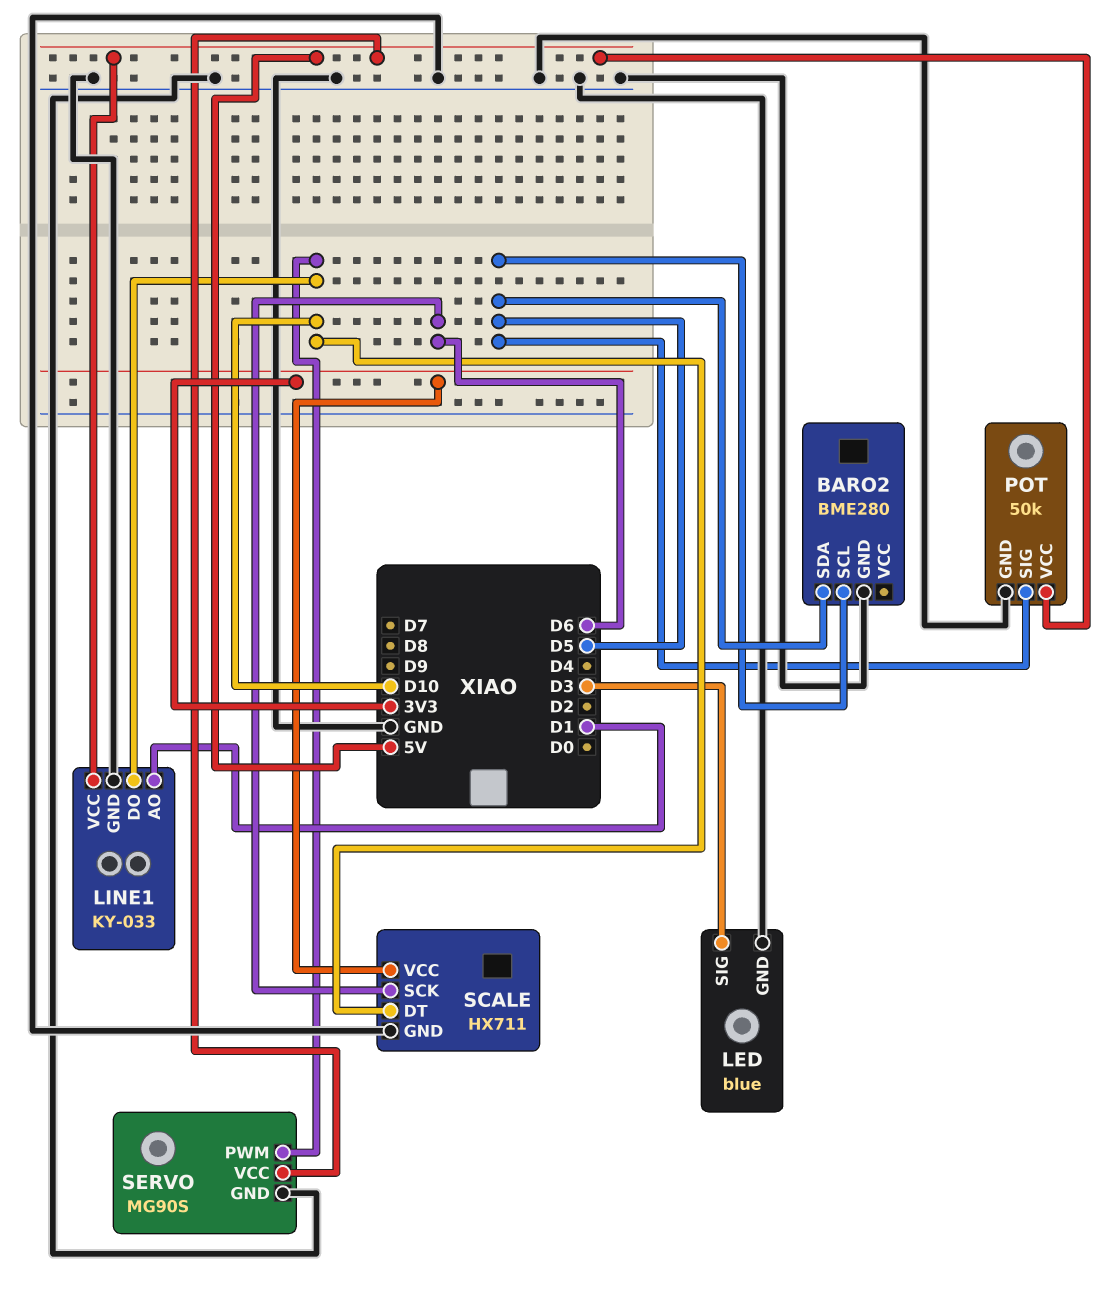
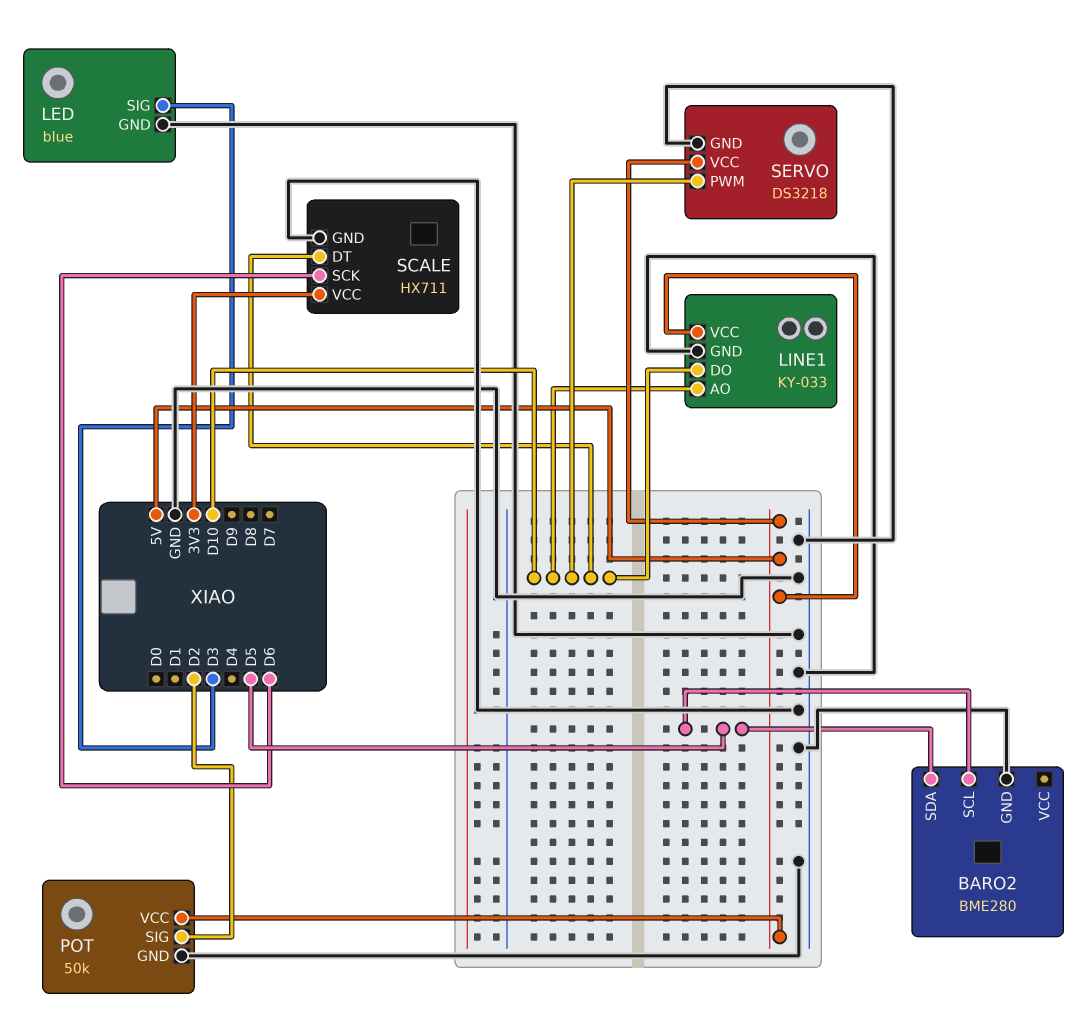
LINE1 pin AO: D1 -> D10
POT pin SIG: D5 -> D2
SERVO: MG90S -> DS3218

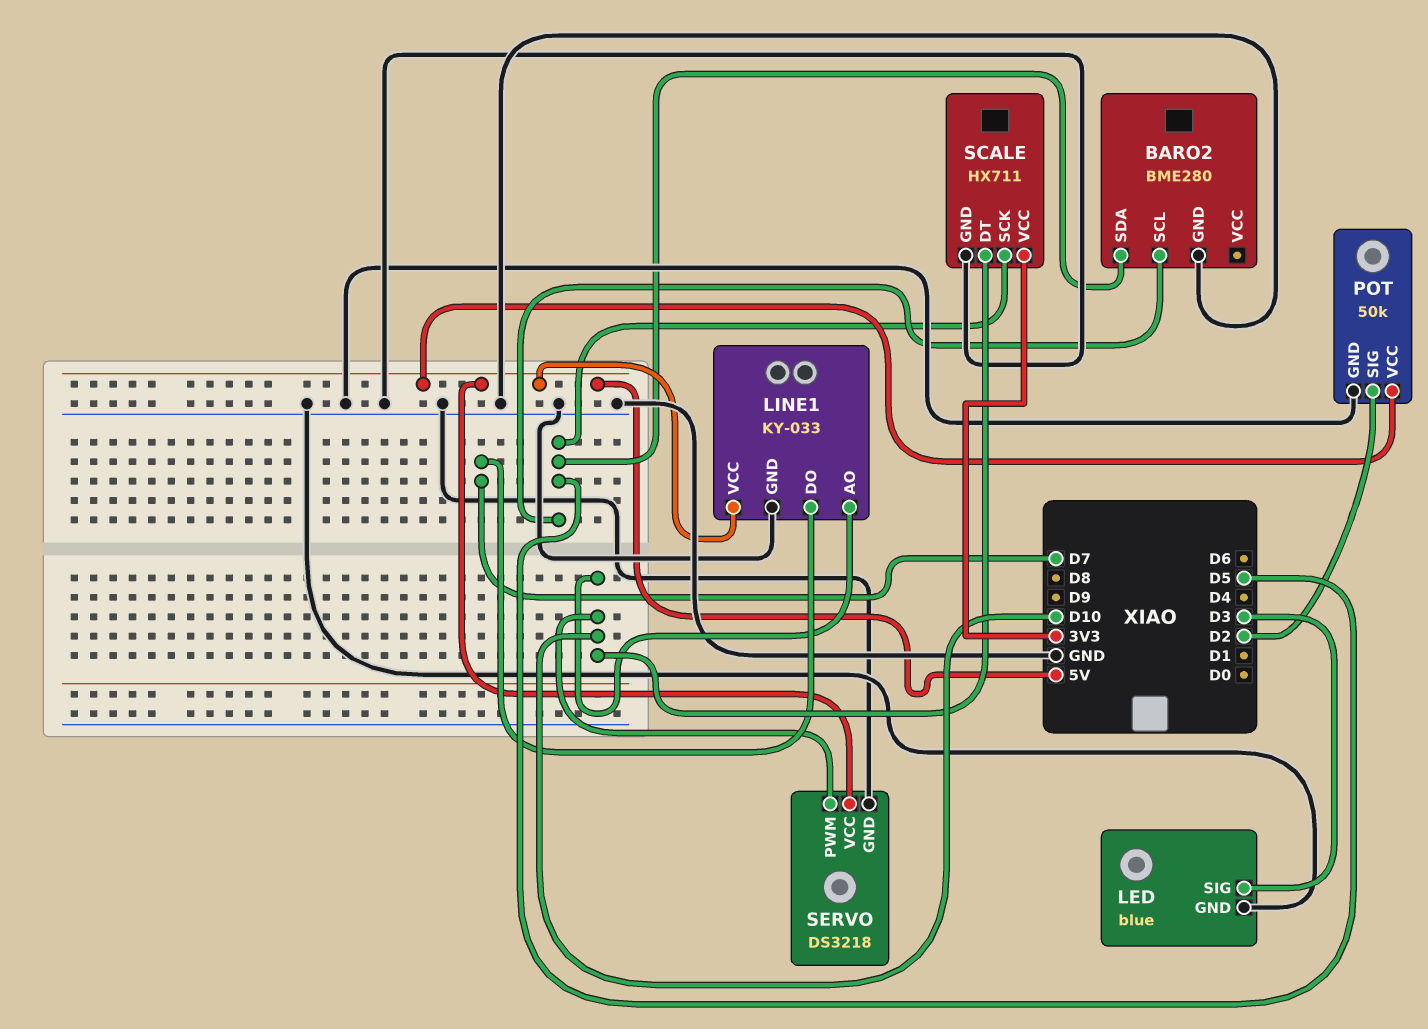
LINE1 pin DO: D10 -> D7
SCALE pin SCK: D6 -> D5

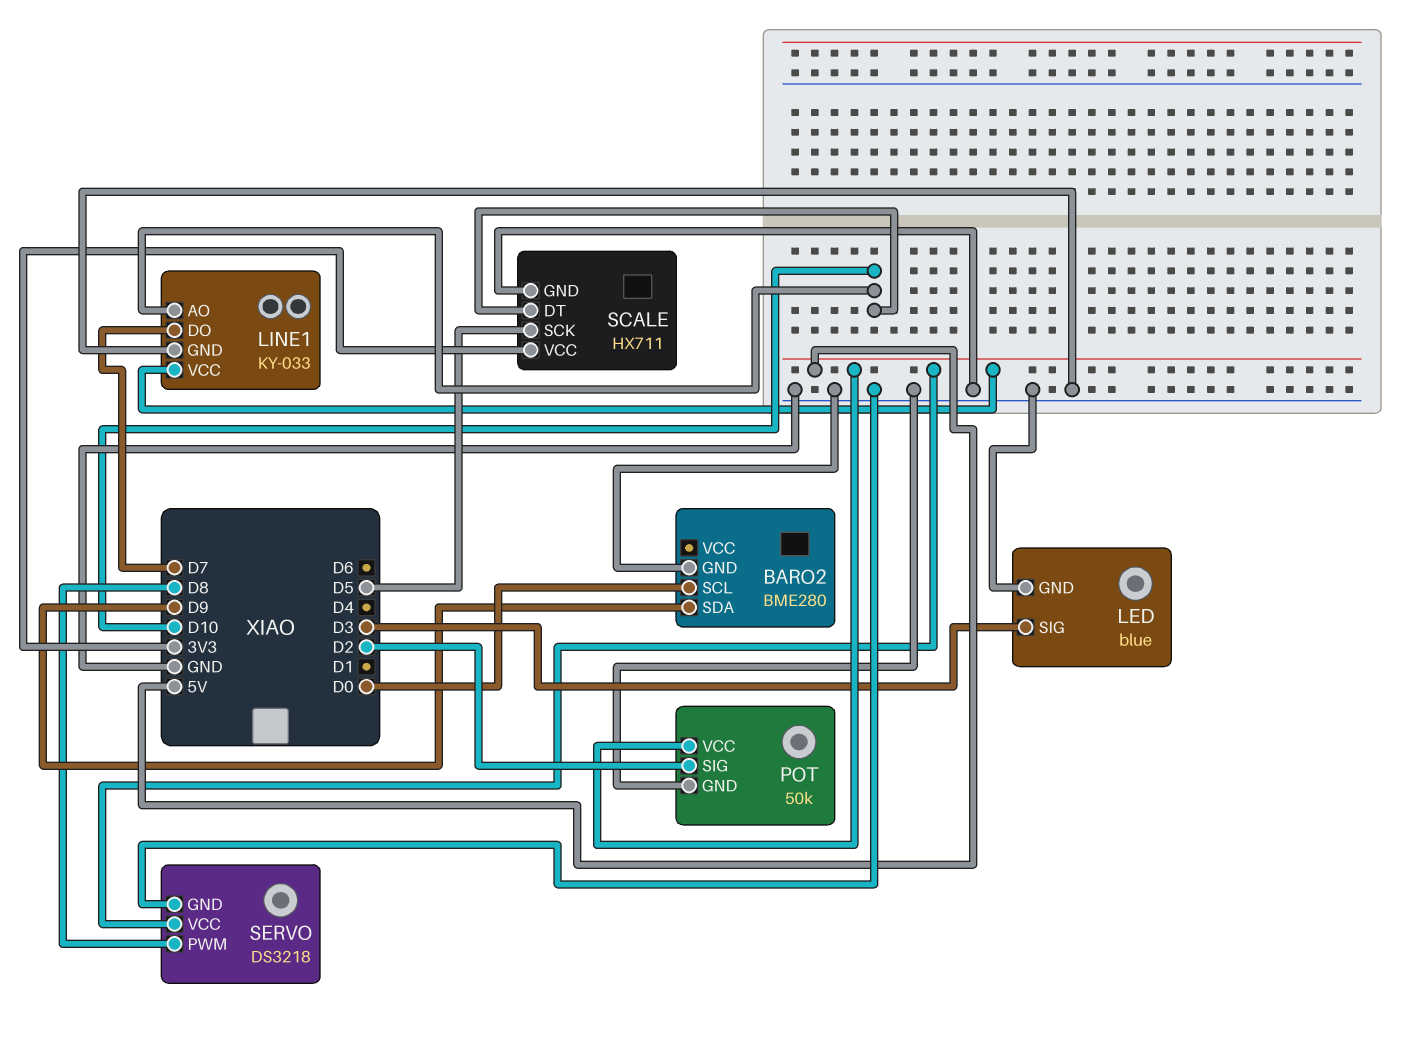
BARO2 pin SCL: D5 -> D0
BARO2 pin SDA: D5 -> D9
SERVO pin PWM: D10 -> D8

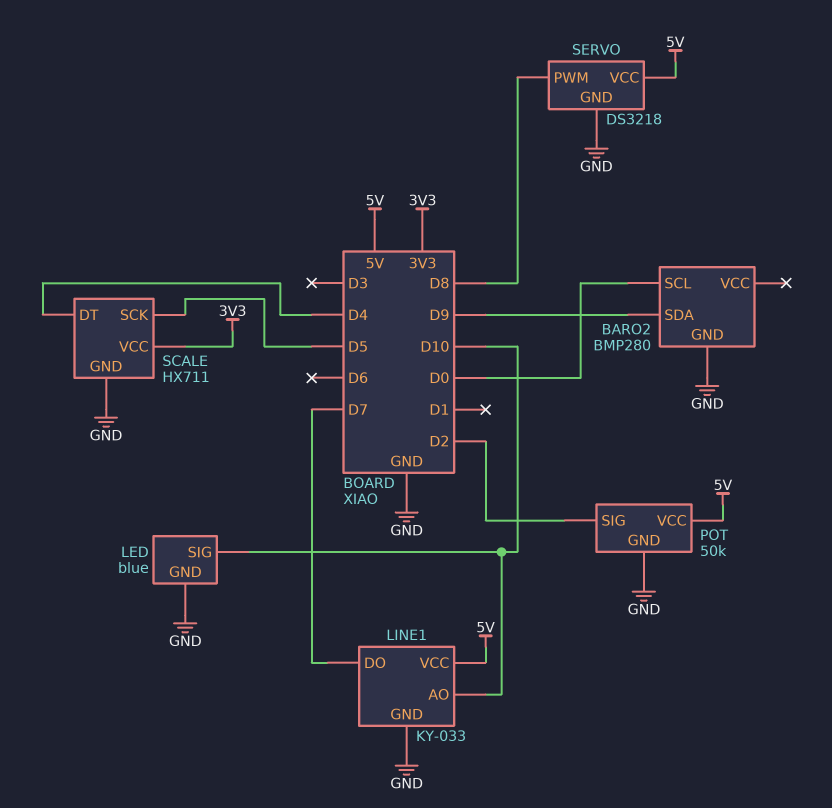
BARO2: BME280 -> BMP280
LED pin SIG: D3 -> D10
SCALE pin DT: D10 -> D4

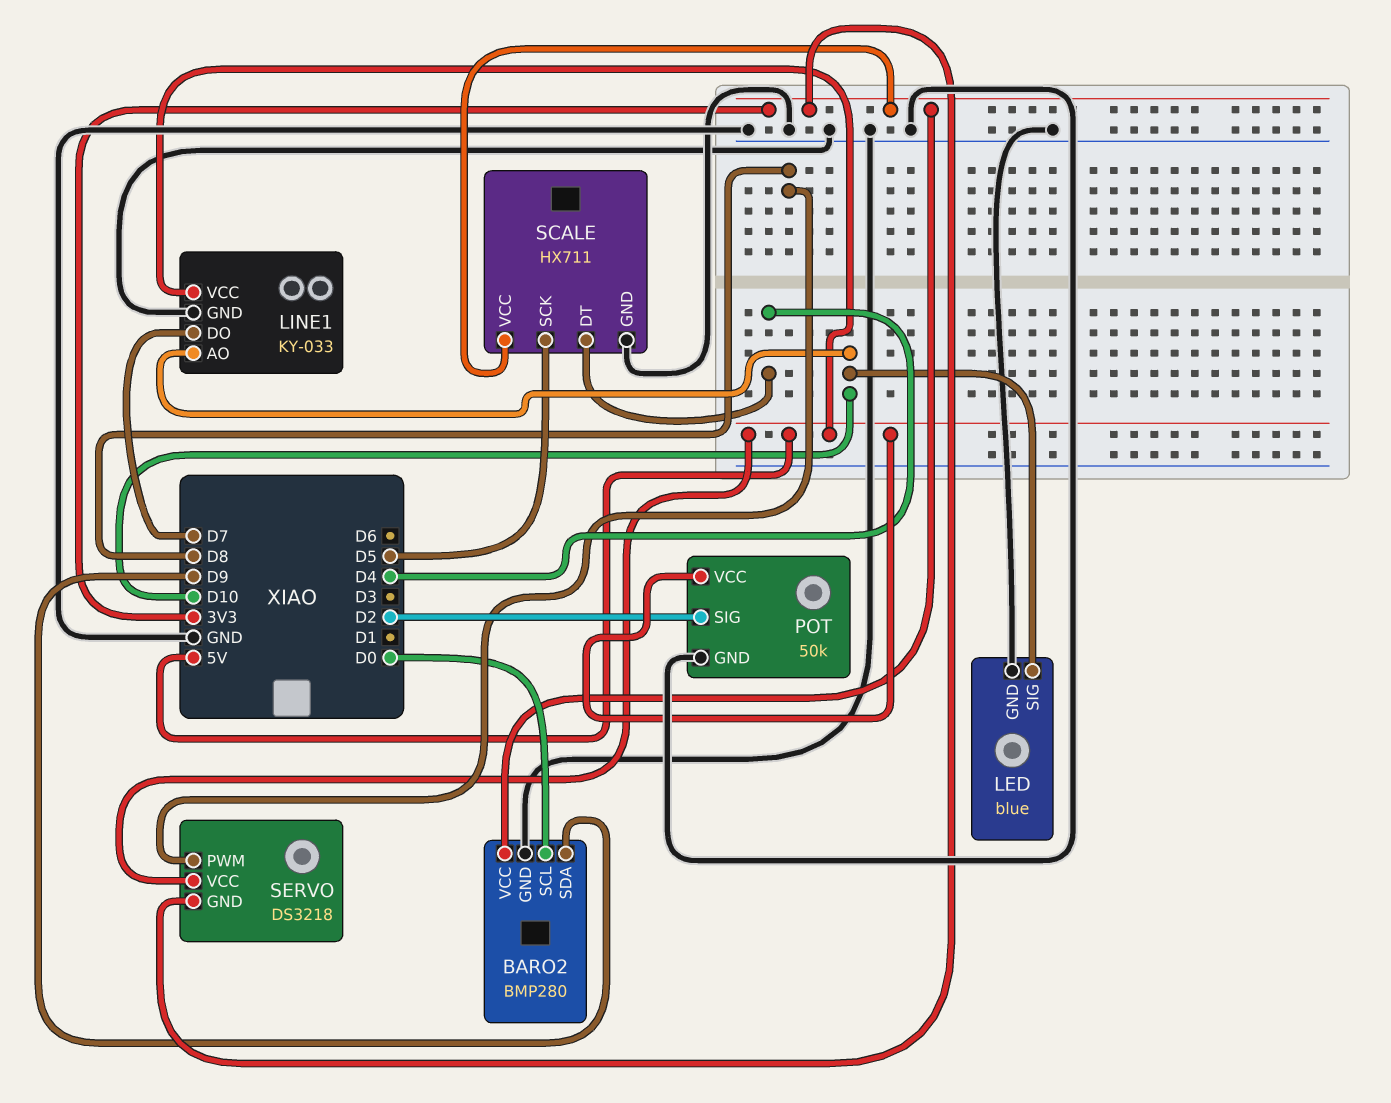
BARO2 pin VCC: none -> 3V3
SERVO pin GND: GND -> 3V3

